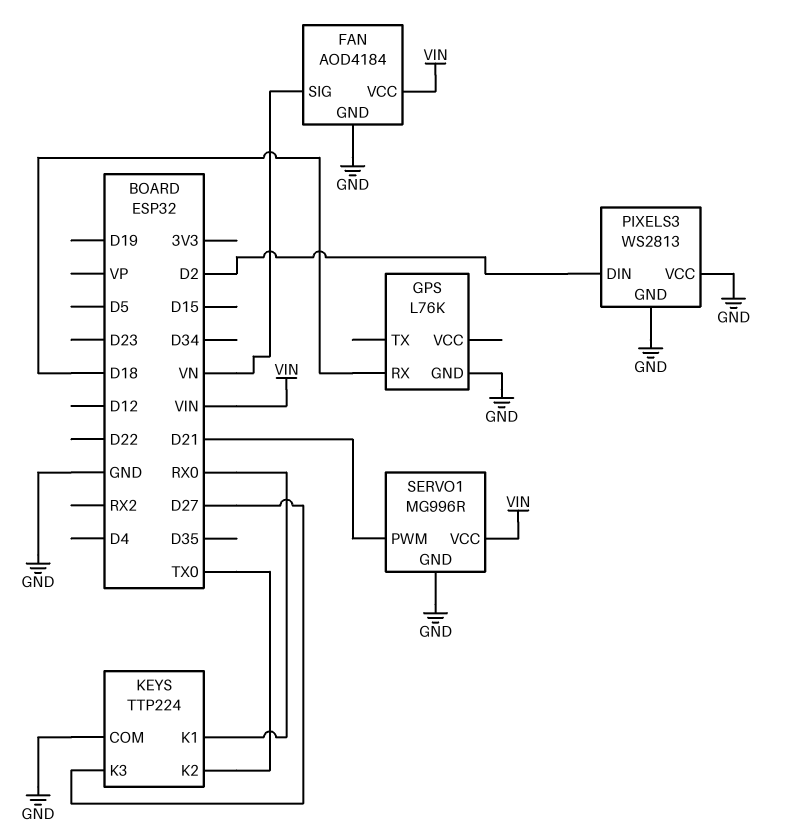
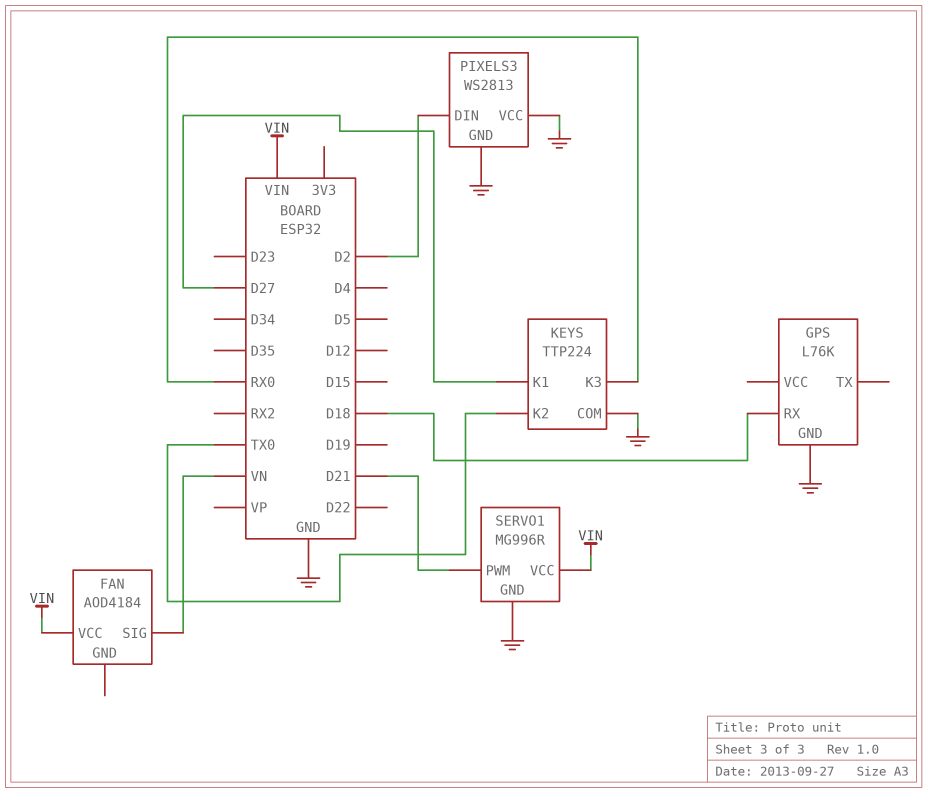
FAN pin GND: GND -> none
KEYS pin K1: RX0 -> D27
KEYS pin K3: D27 -> RX0

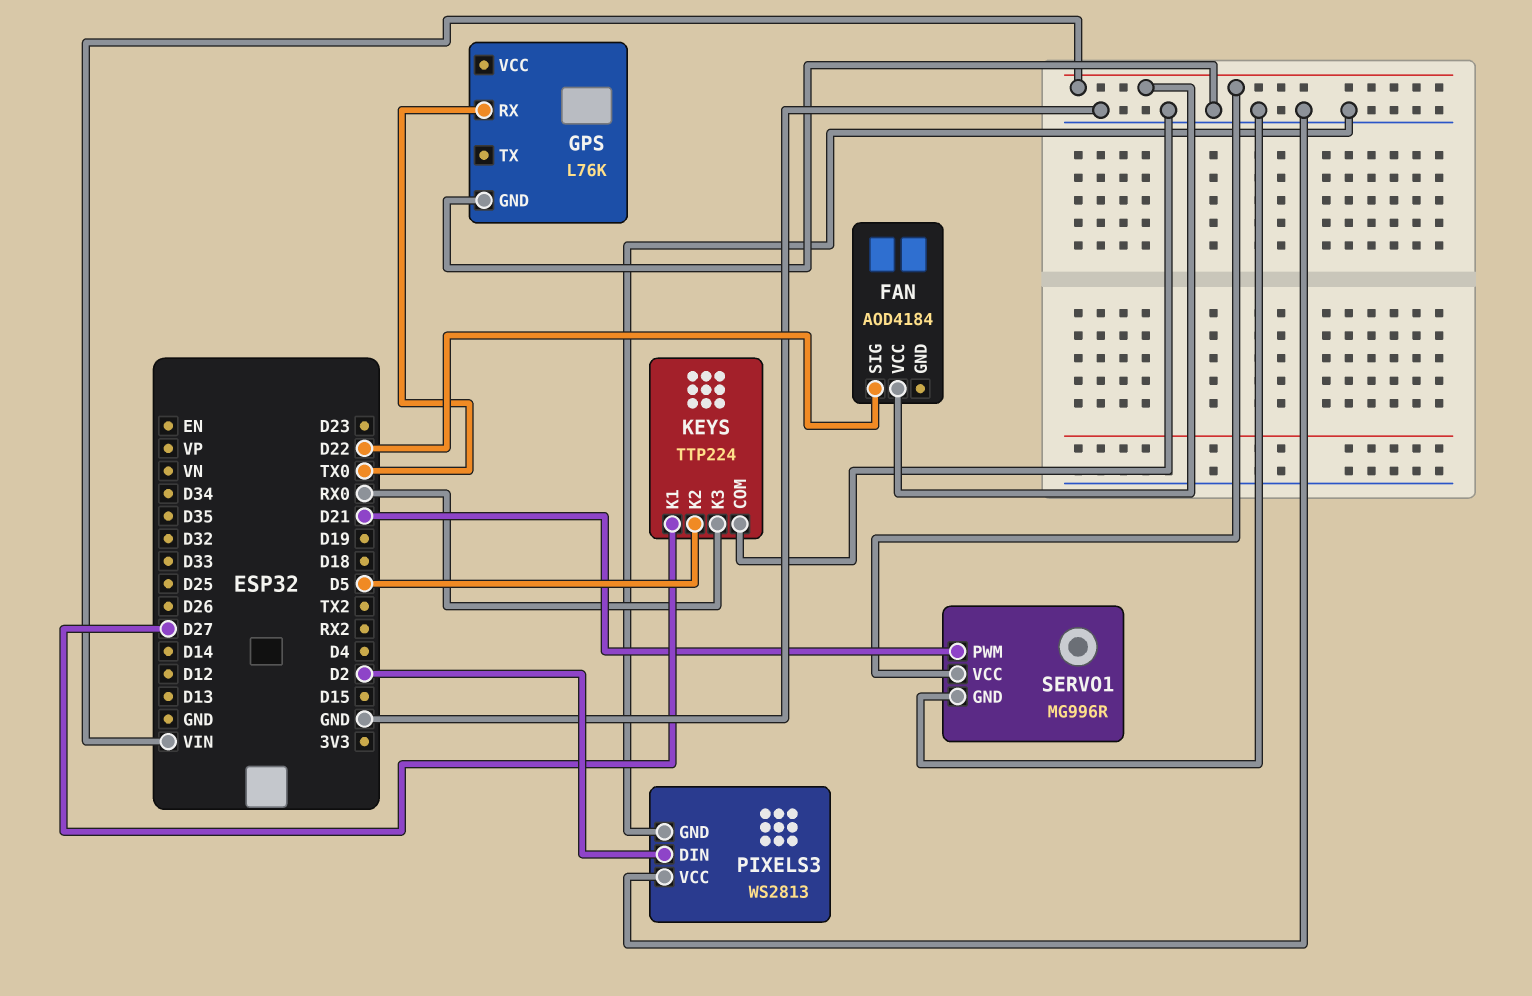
FAN pin SIG: VN -> D22
GPS pin RX: D18 -> TX0
KEYS pin K2: TX0 -> D5

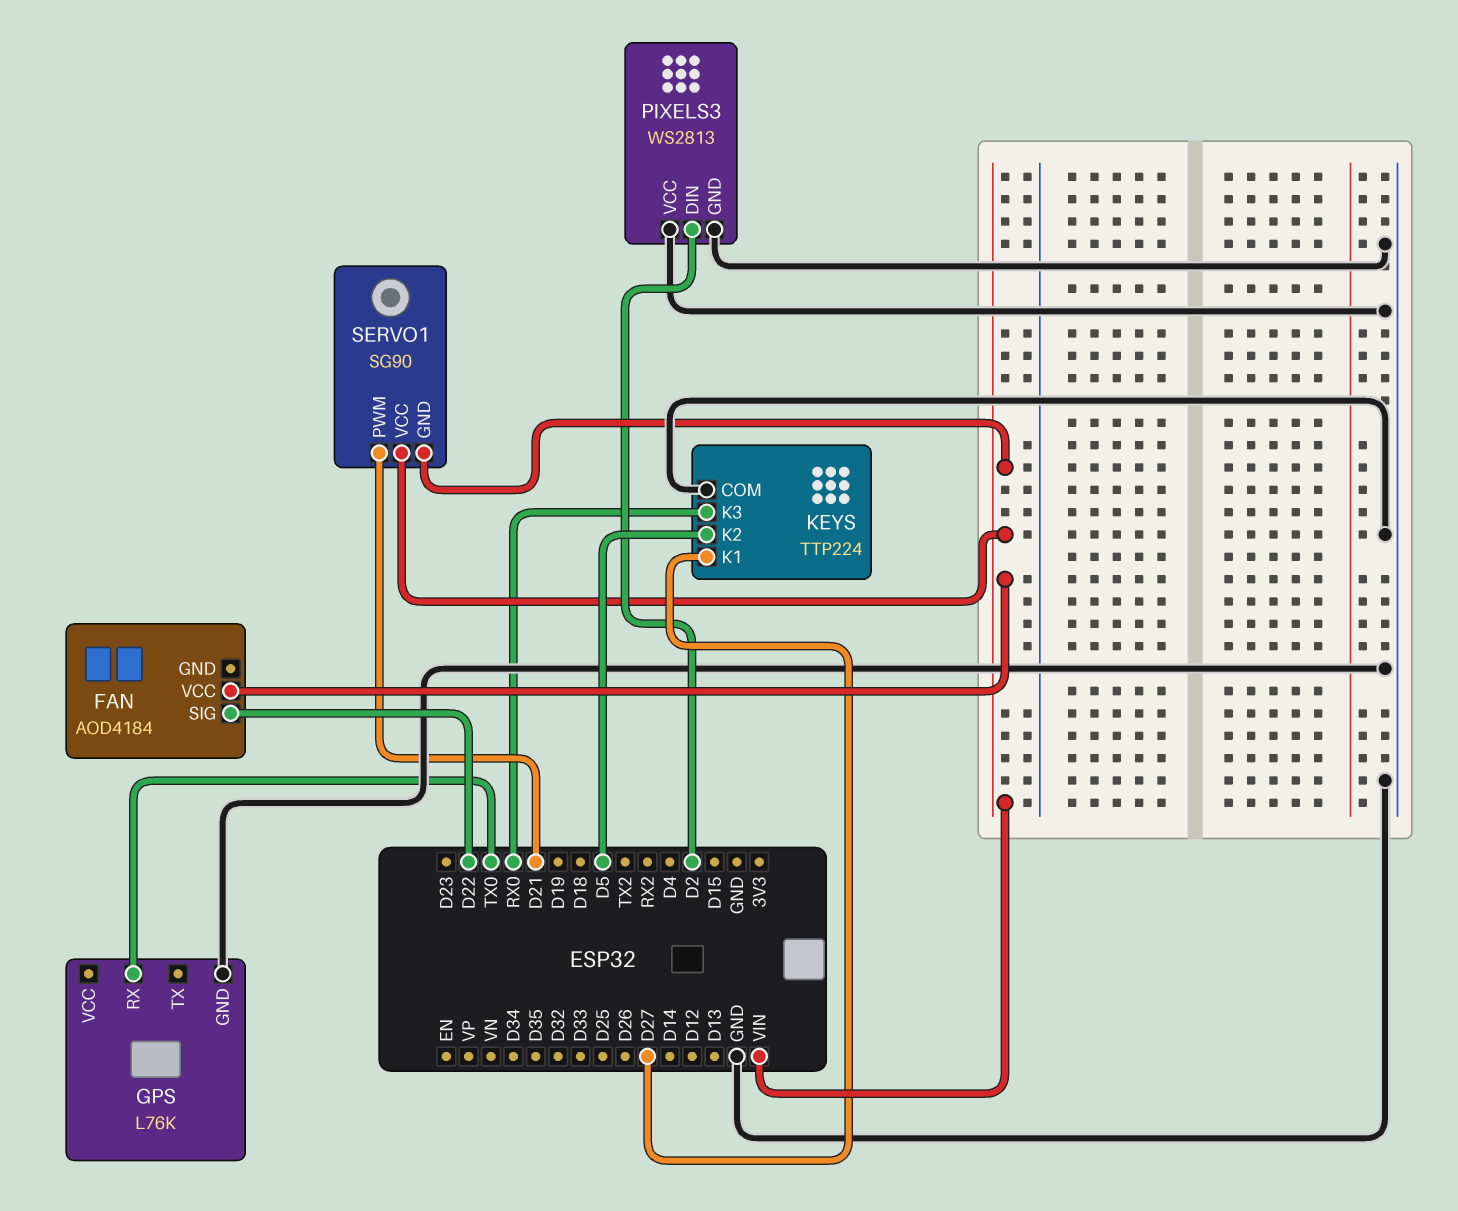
SERVO1: MG996R -> SG90
SERVO1 pin GND: GND -> VIN

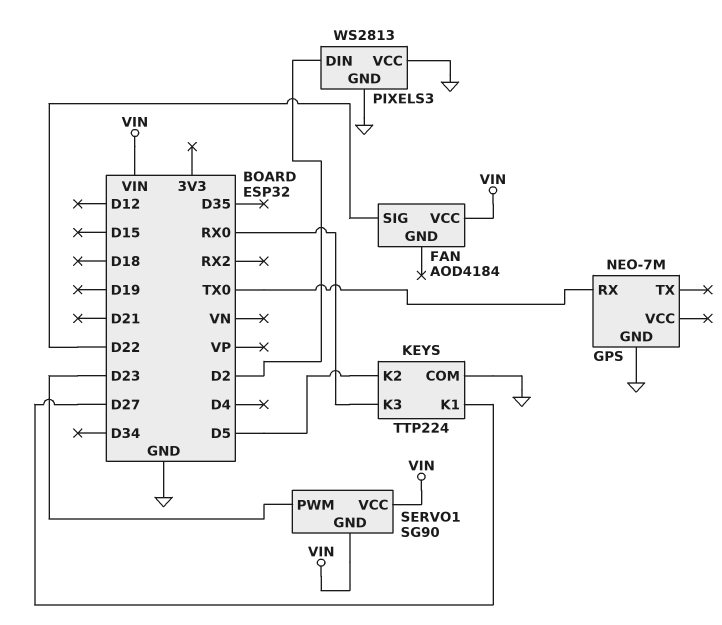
GPS: L76K -> NEO-7M
SERVO1 pin PWM: D21 -> D23

